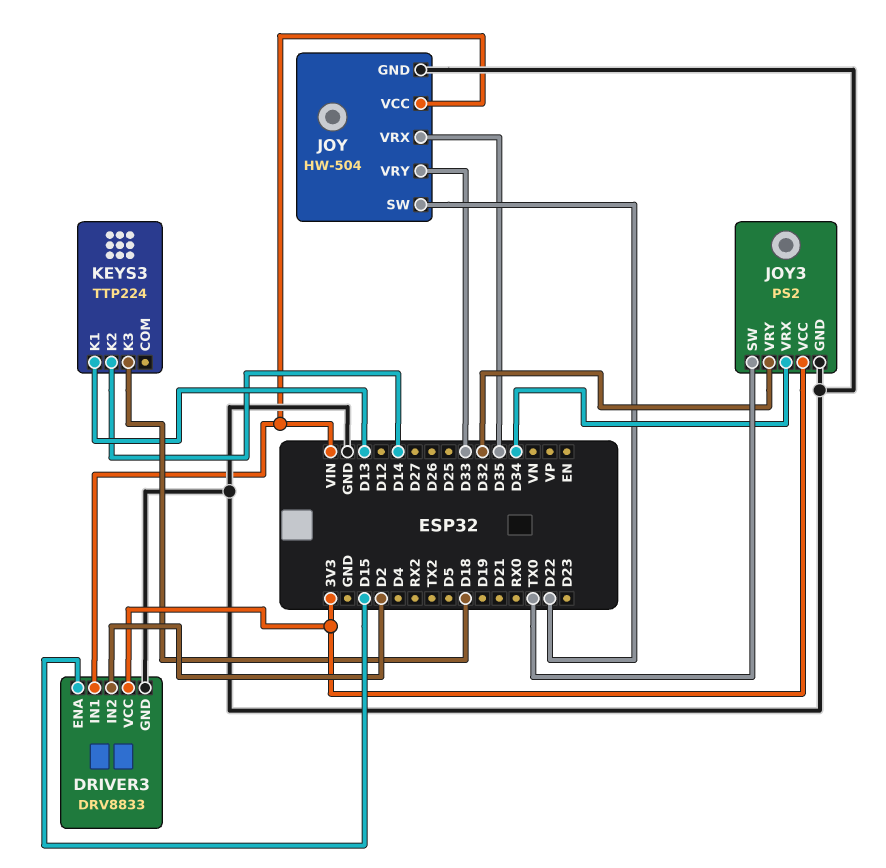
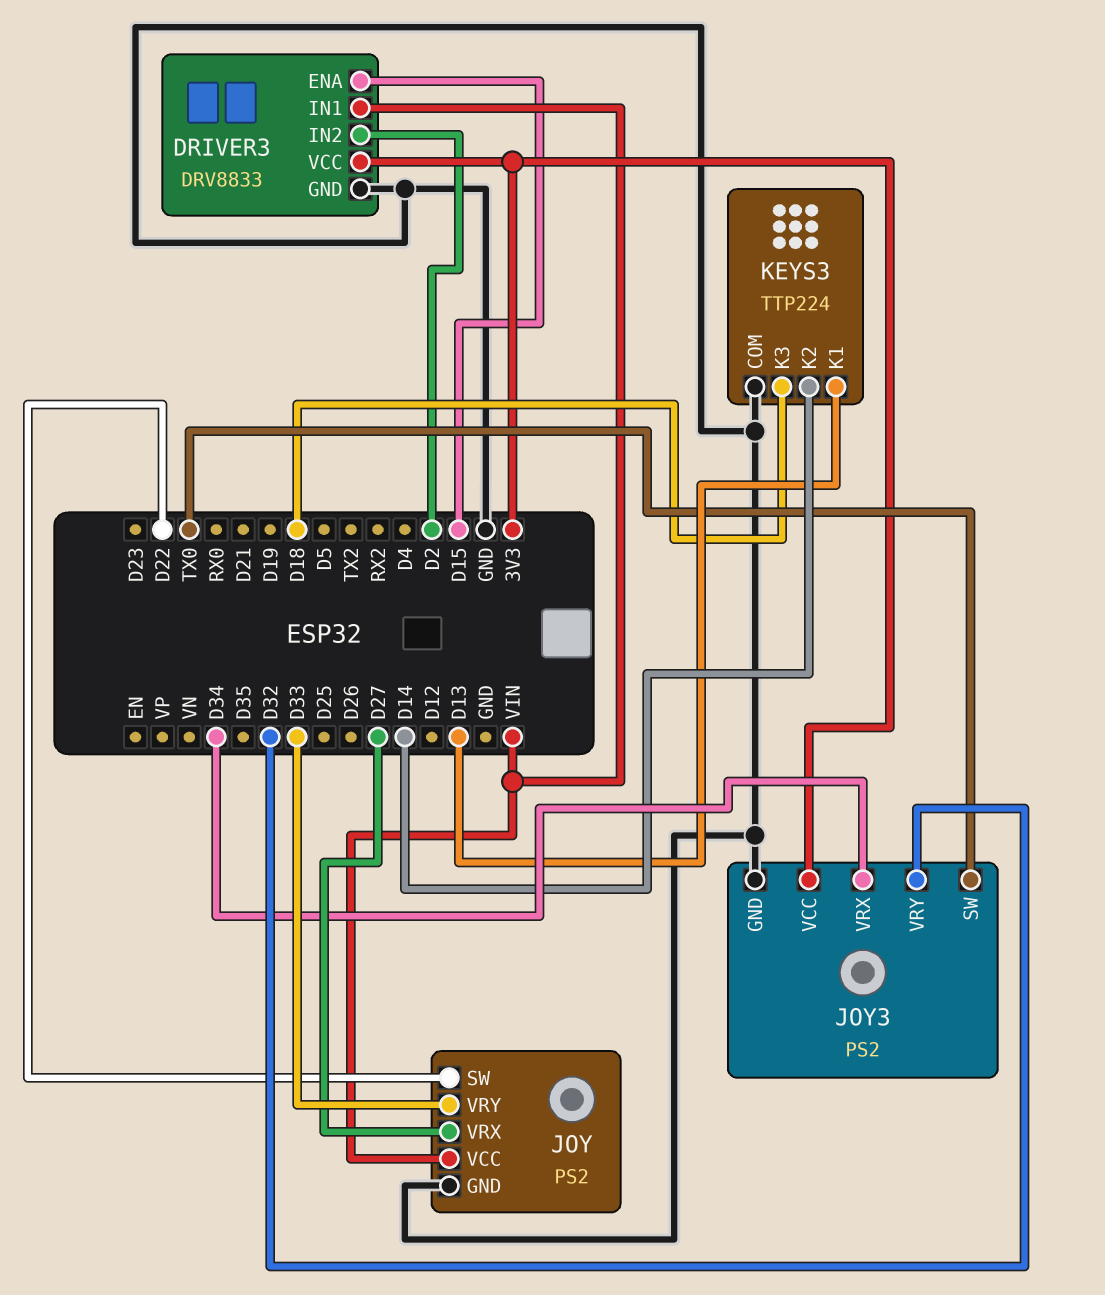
JOY: HW-504 -> PS2
JOY pin VRX: D35 -> D27
KEYS3 pin COM: none -> GND

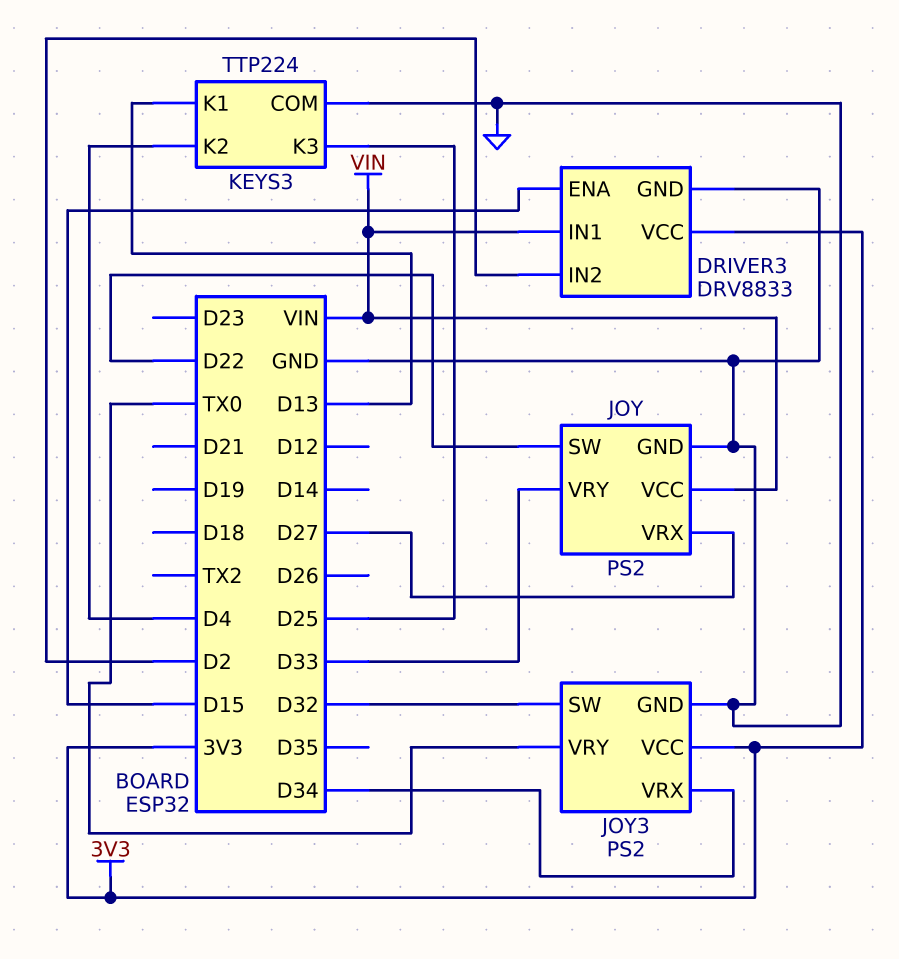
JOY3 pin SW: TX0 -> D32
JOY3 pin VRY: D32 -> TX0
KEYS3 pin K2: D14 -> D4
KEYS3 pin K3: D18 -> D25

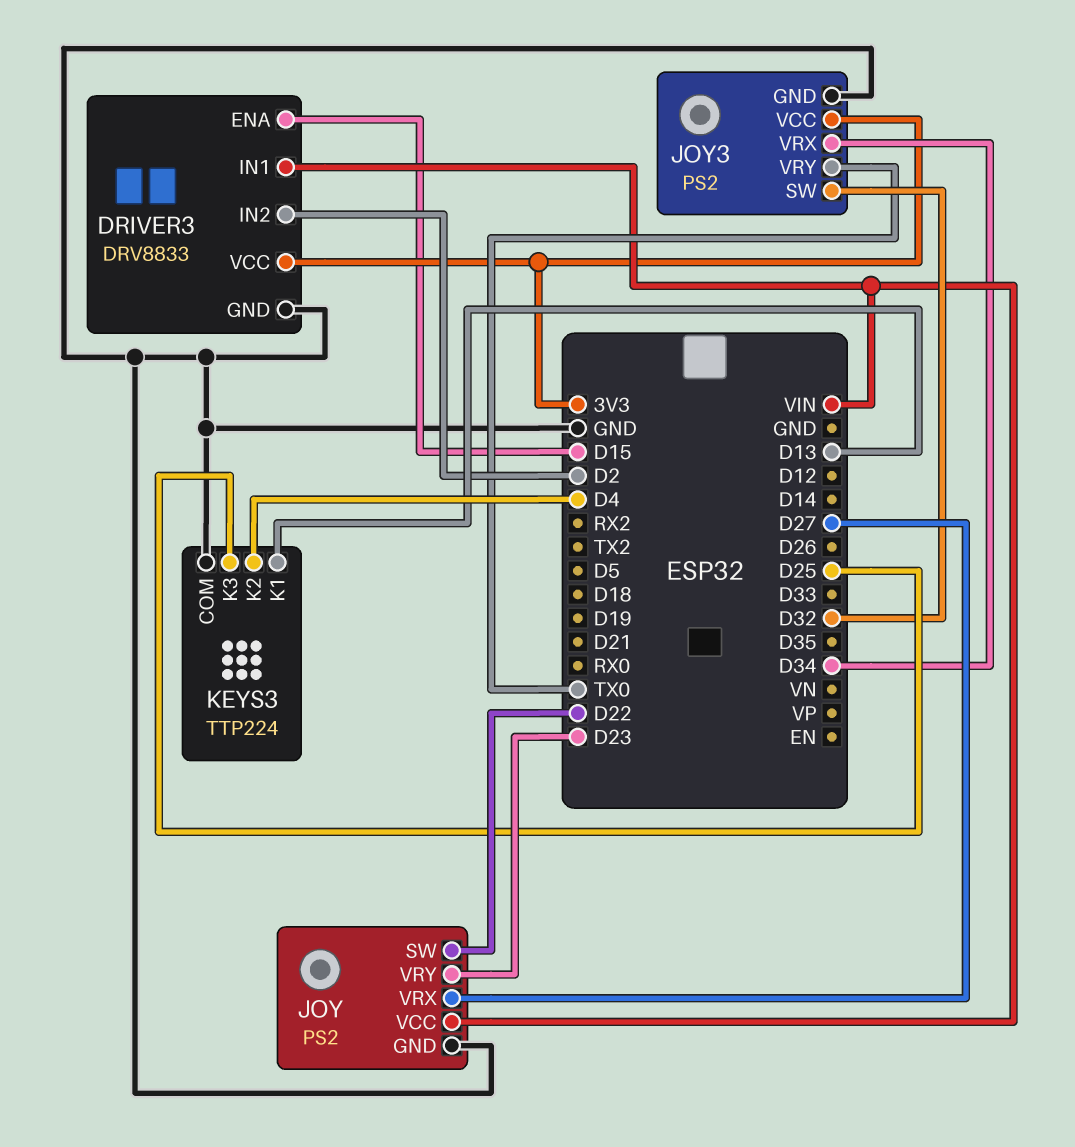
JOY pin VRY: D33 -> D23

